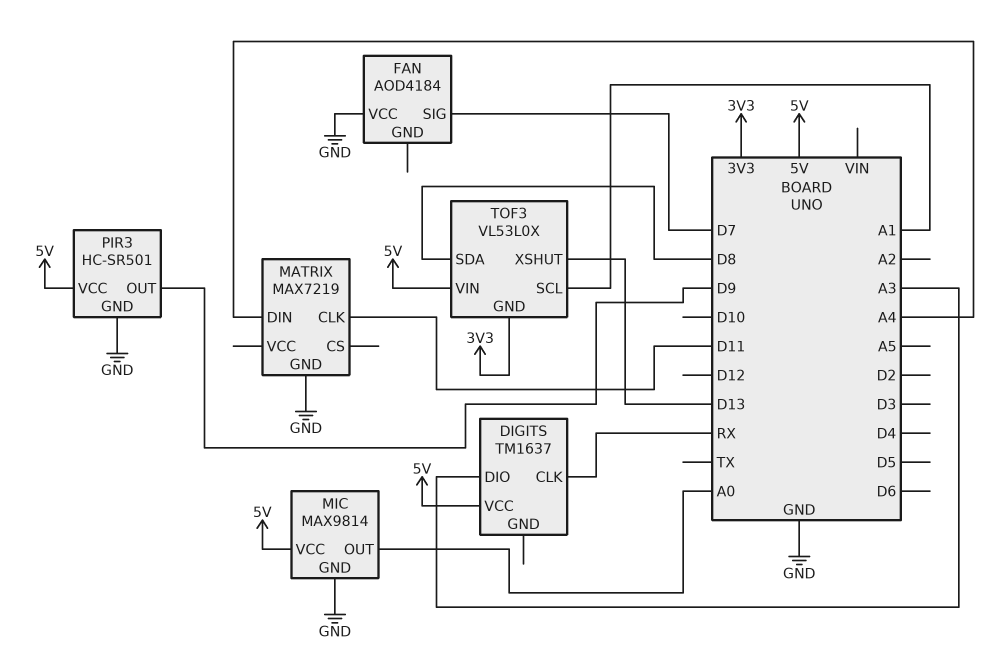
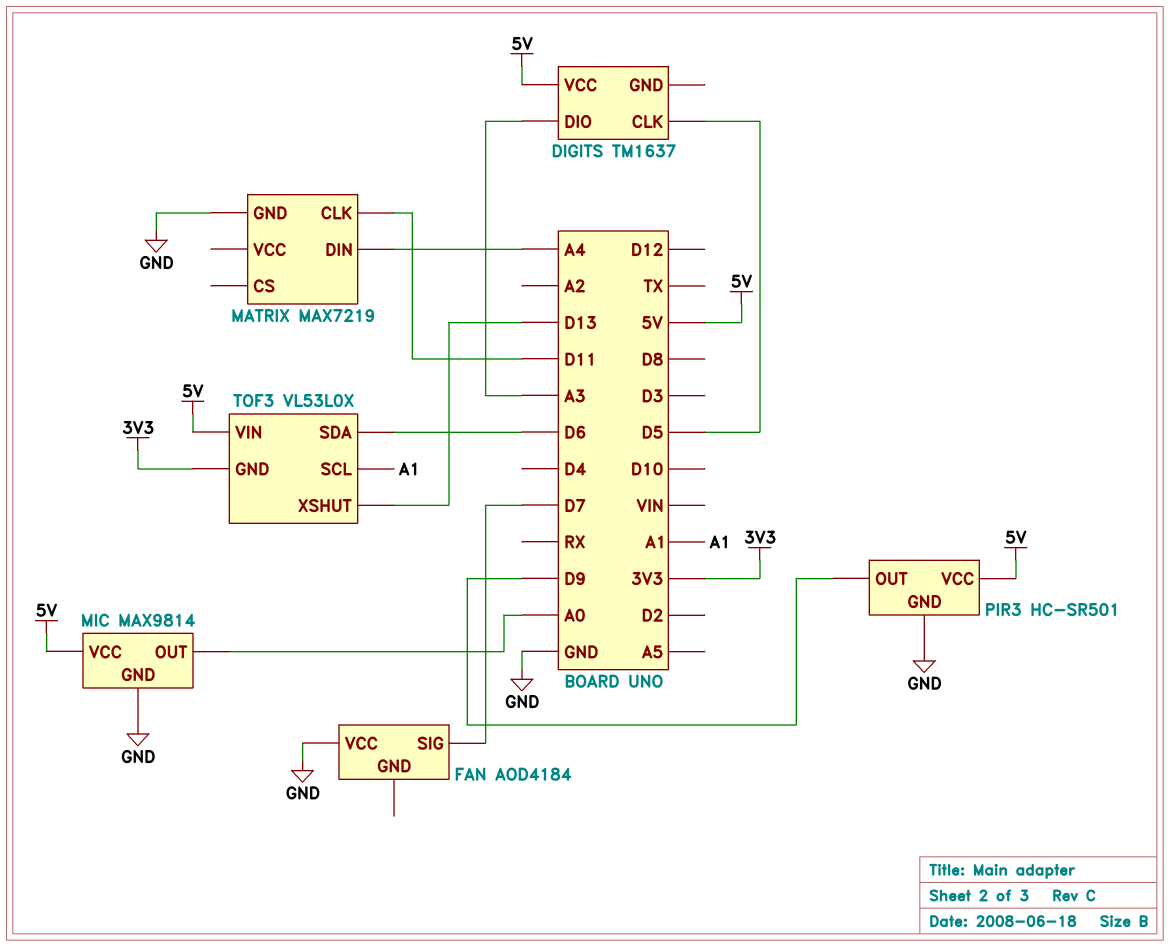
DIGITS pin CLK: RX -> D5
TOF3 pin SDA: D8 -> D6

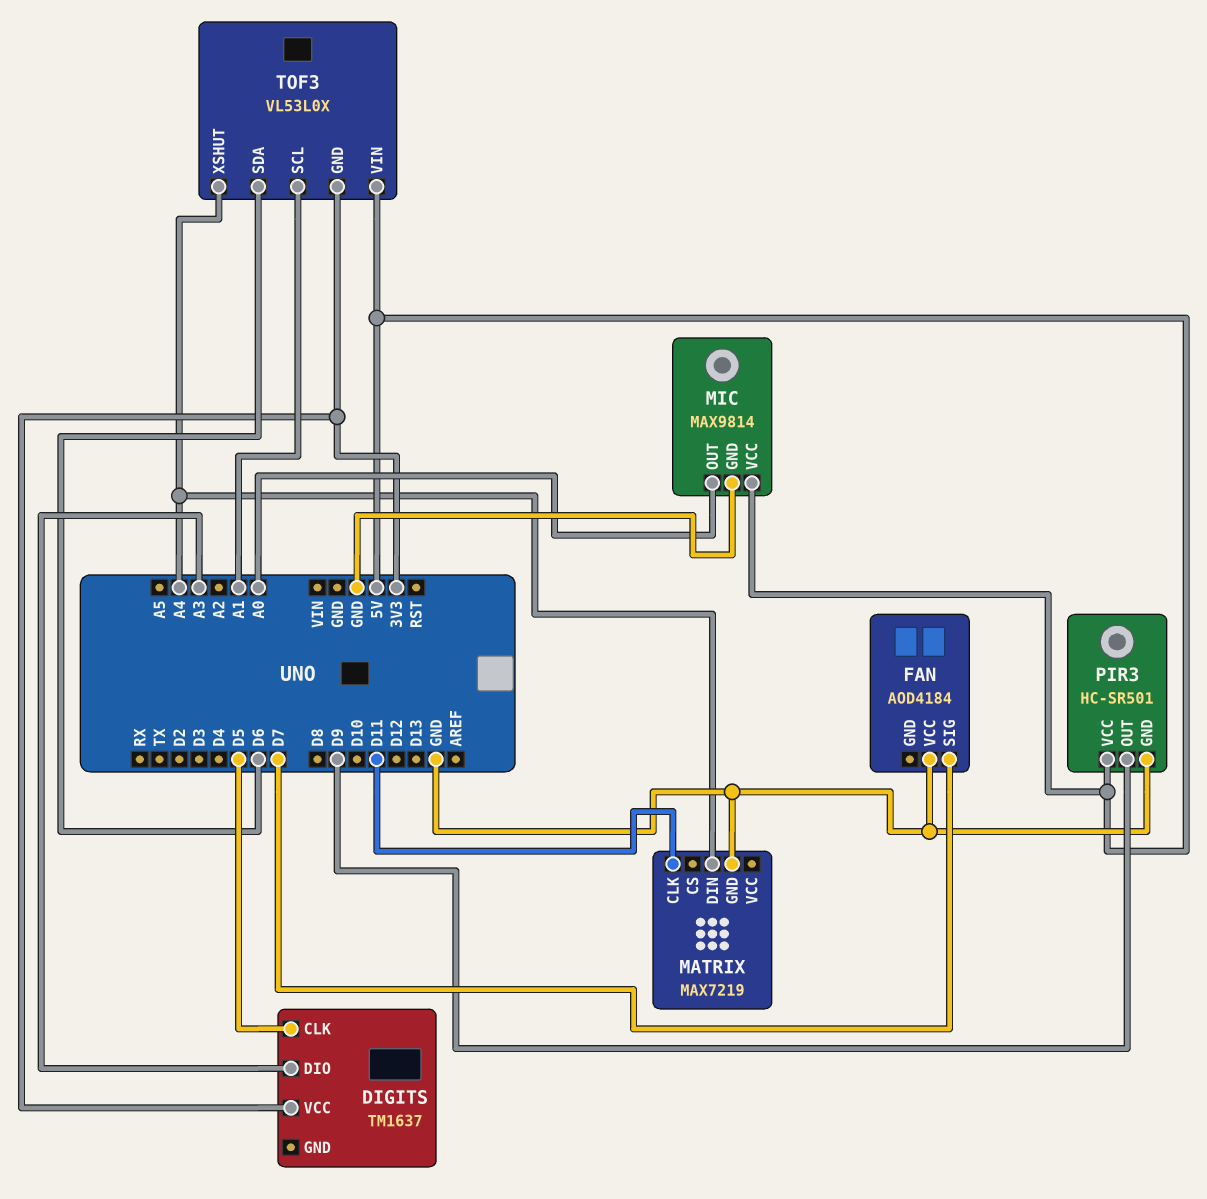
DIGITS pin VCC: 5V -> 3V3
TOF3 pin XSHUT: D13 -> A4

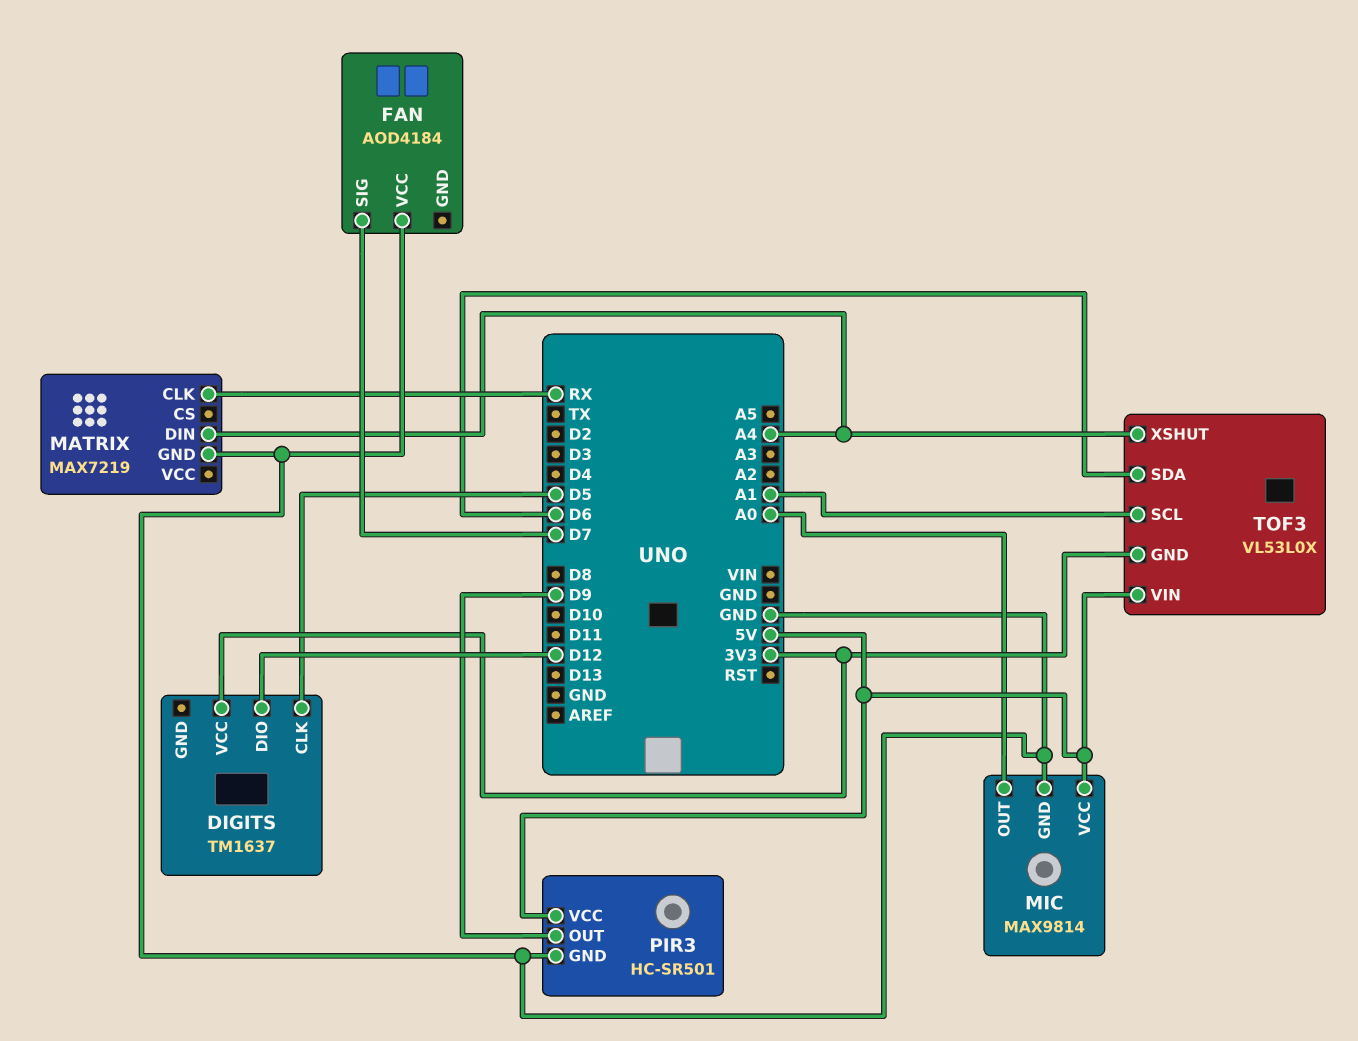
DIGITS pin DIO: A3 -> D12
MATRIX pin CLK: D11 -> RX

